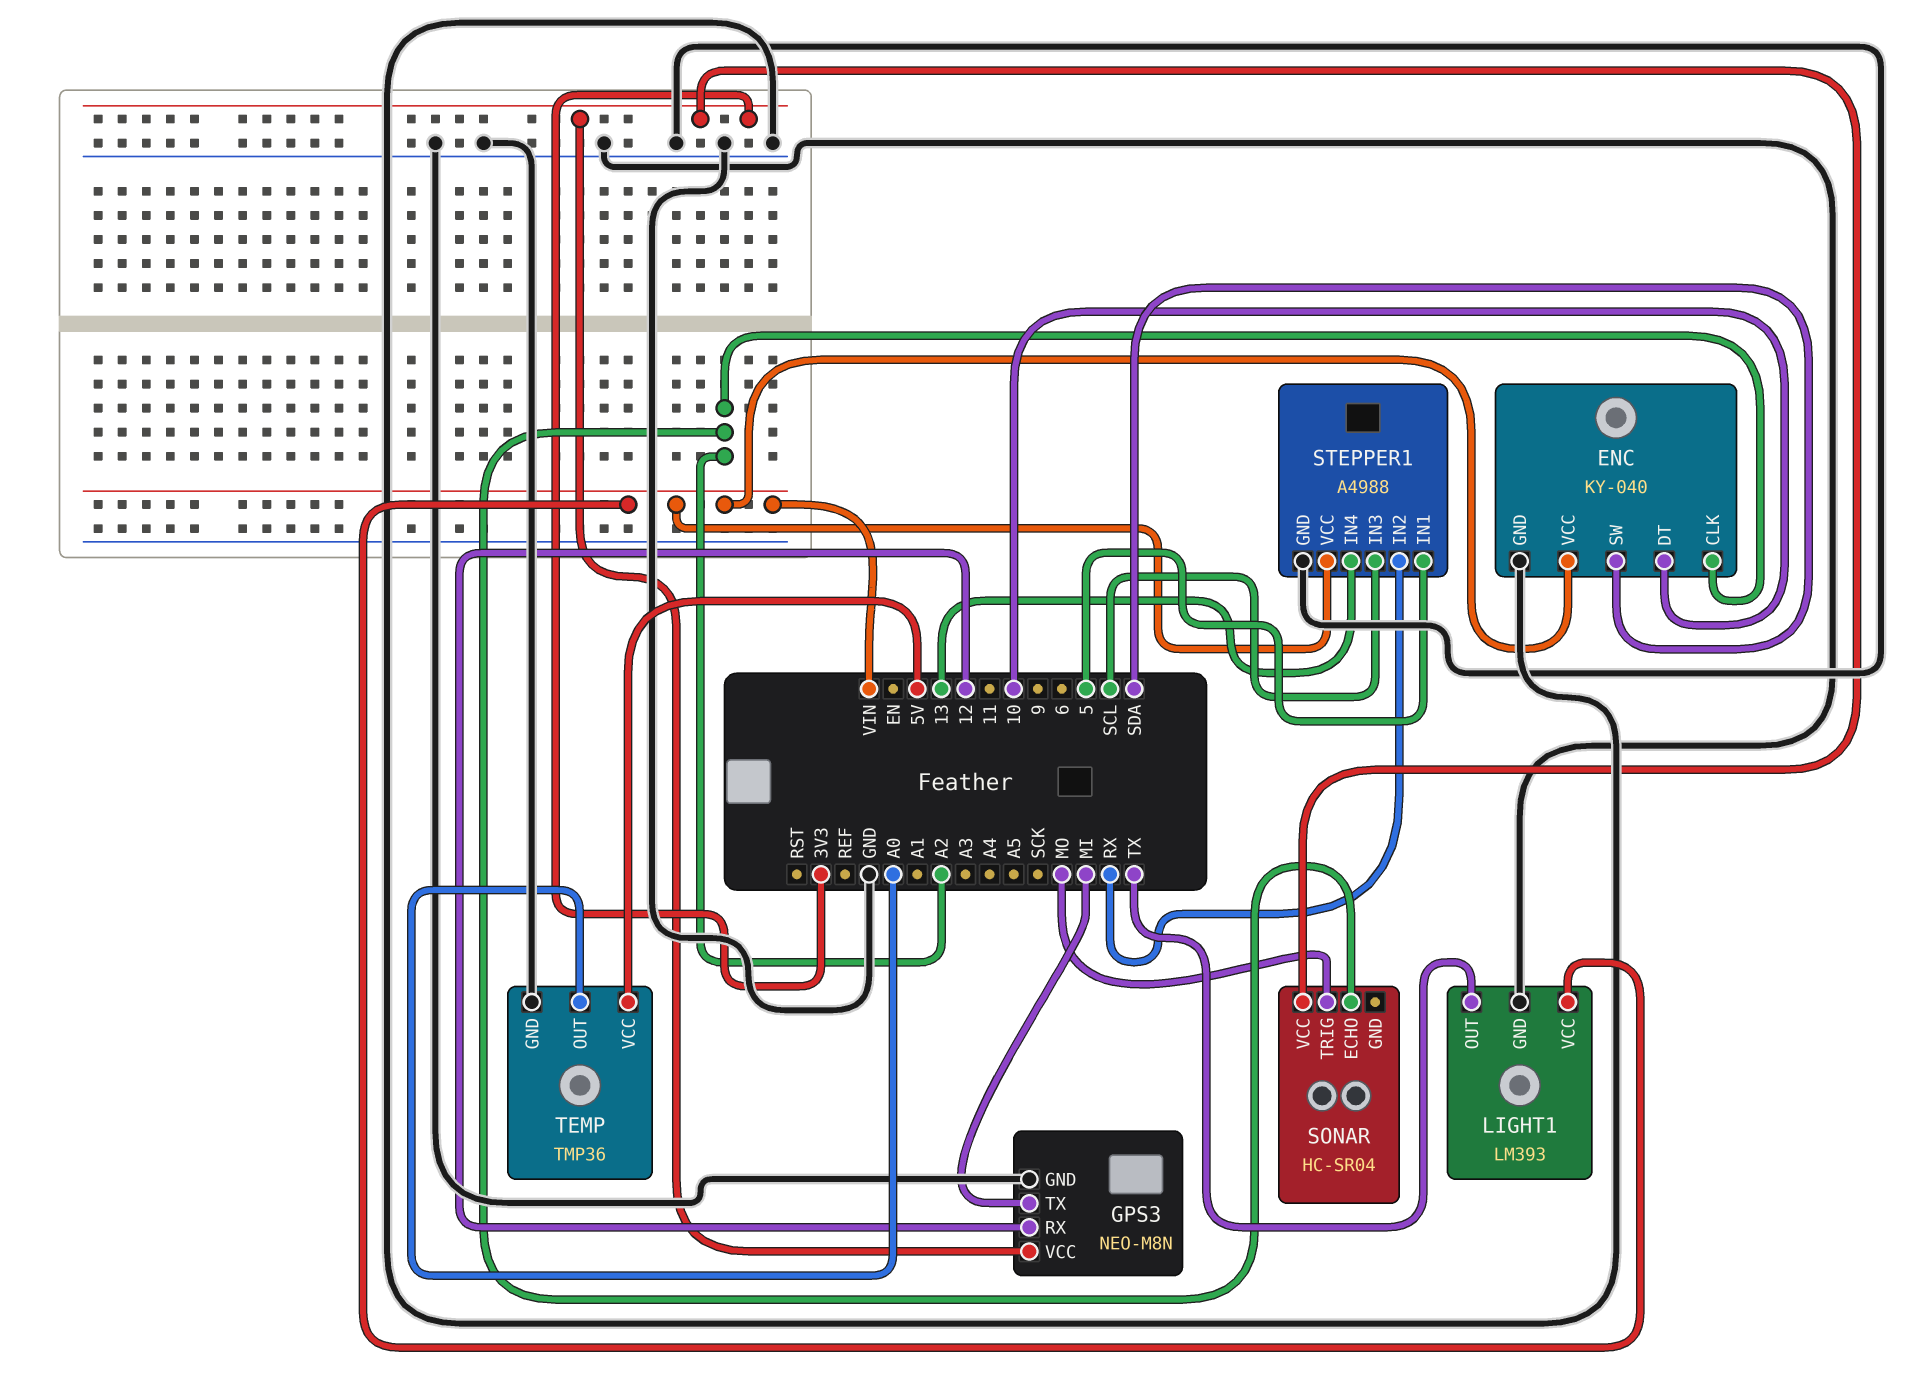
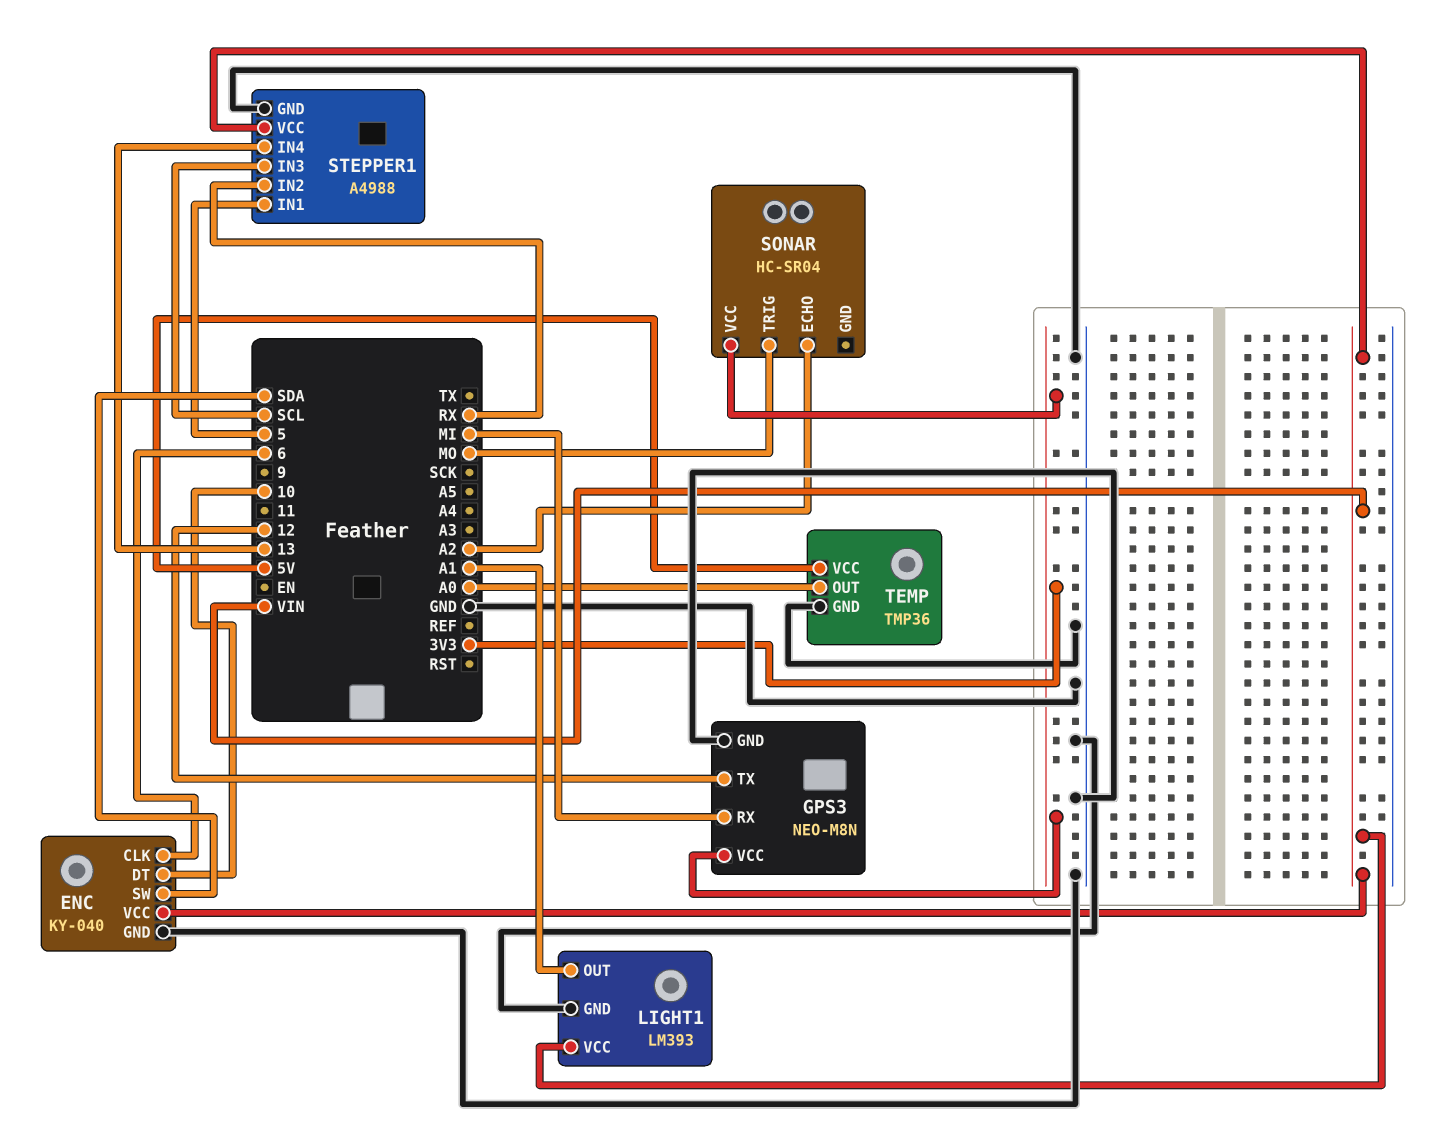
ENC pin CLK: A2 -> 6
GPS3 pin RX: 12 -> MI
GPS3 pin TX: MI -> 12
LIGHT1 pin OUT: TX -> A1

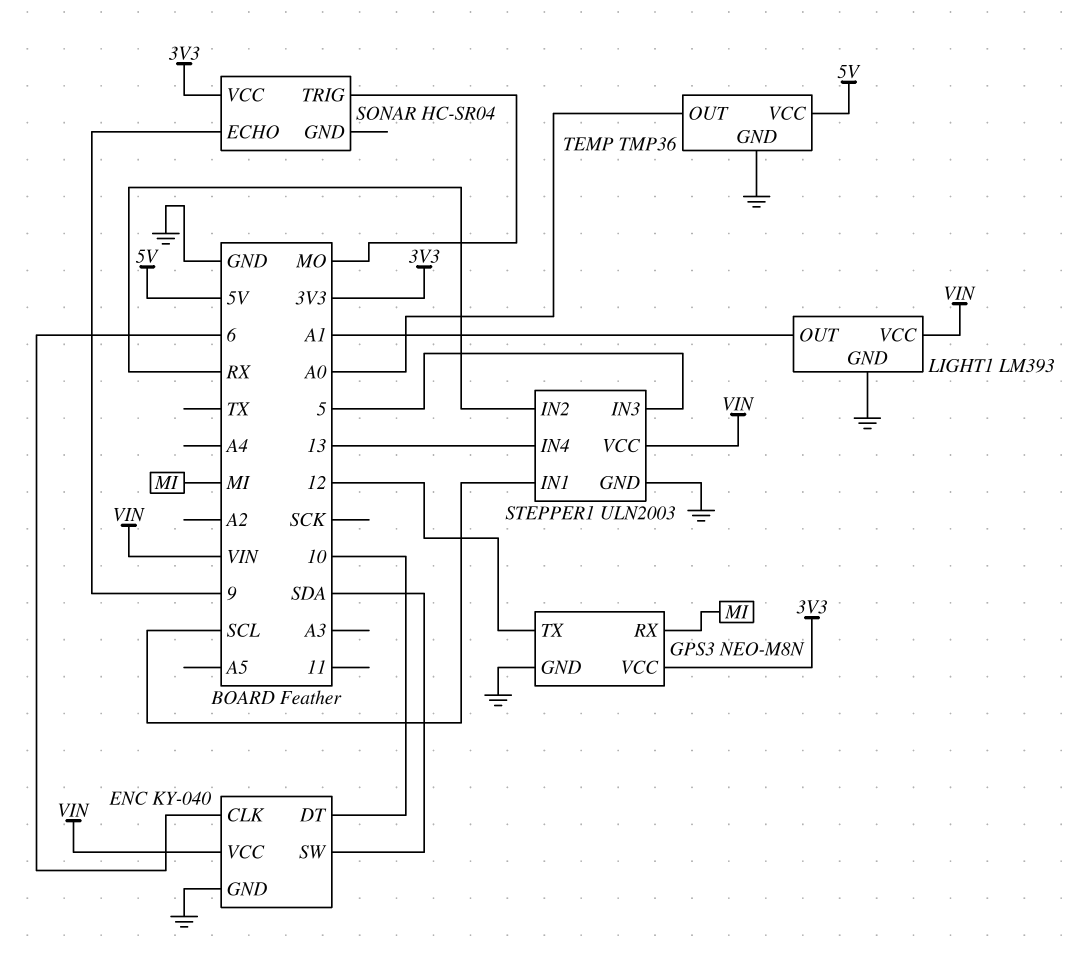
SONAR pin ECHO: A2 -> 9
STEPPER1: A4988 -> ULN2003
STEPPER1 pin IN1: 5 -> SCL
STEPPER1 pin IN3: SCL -> 5

